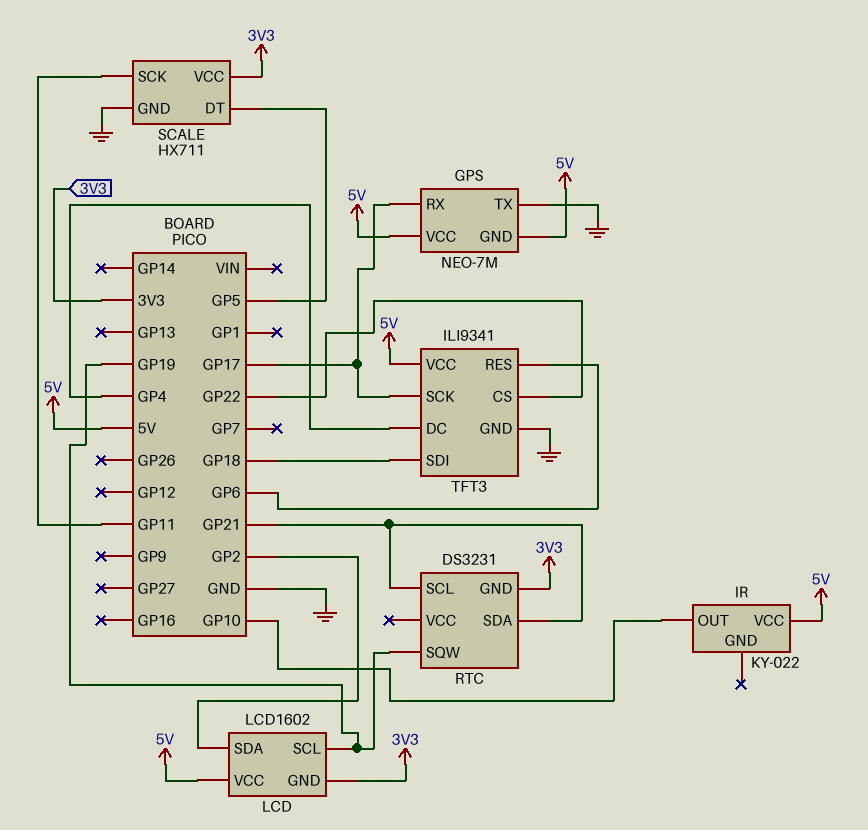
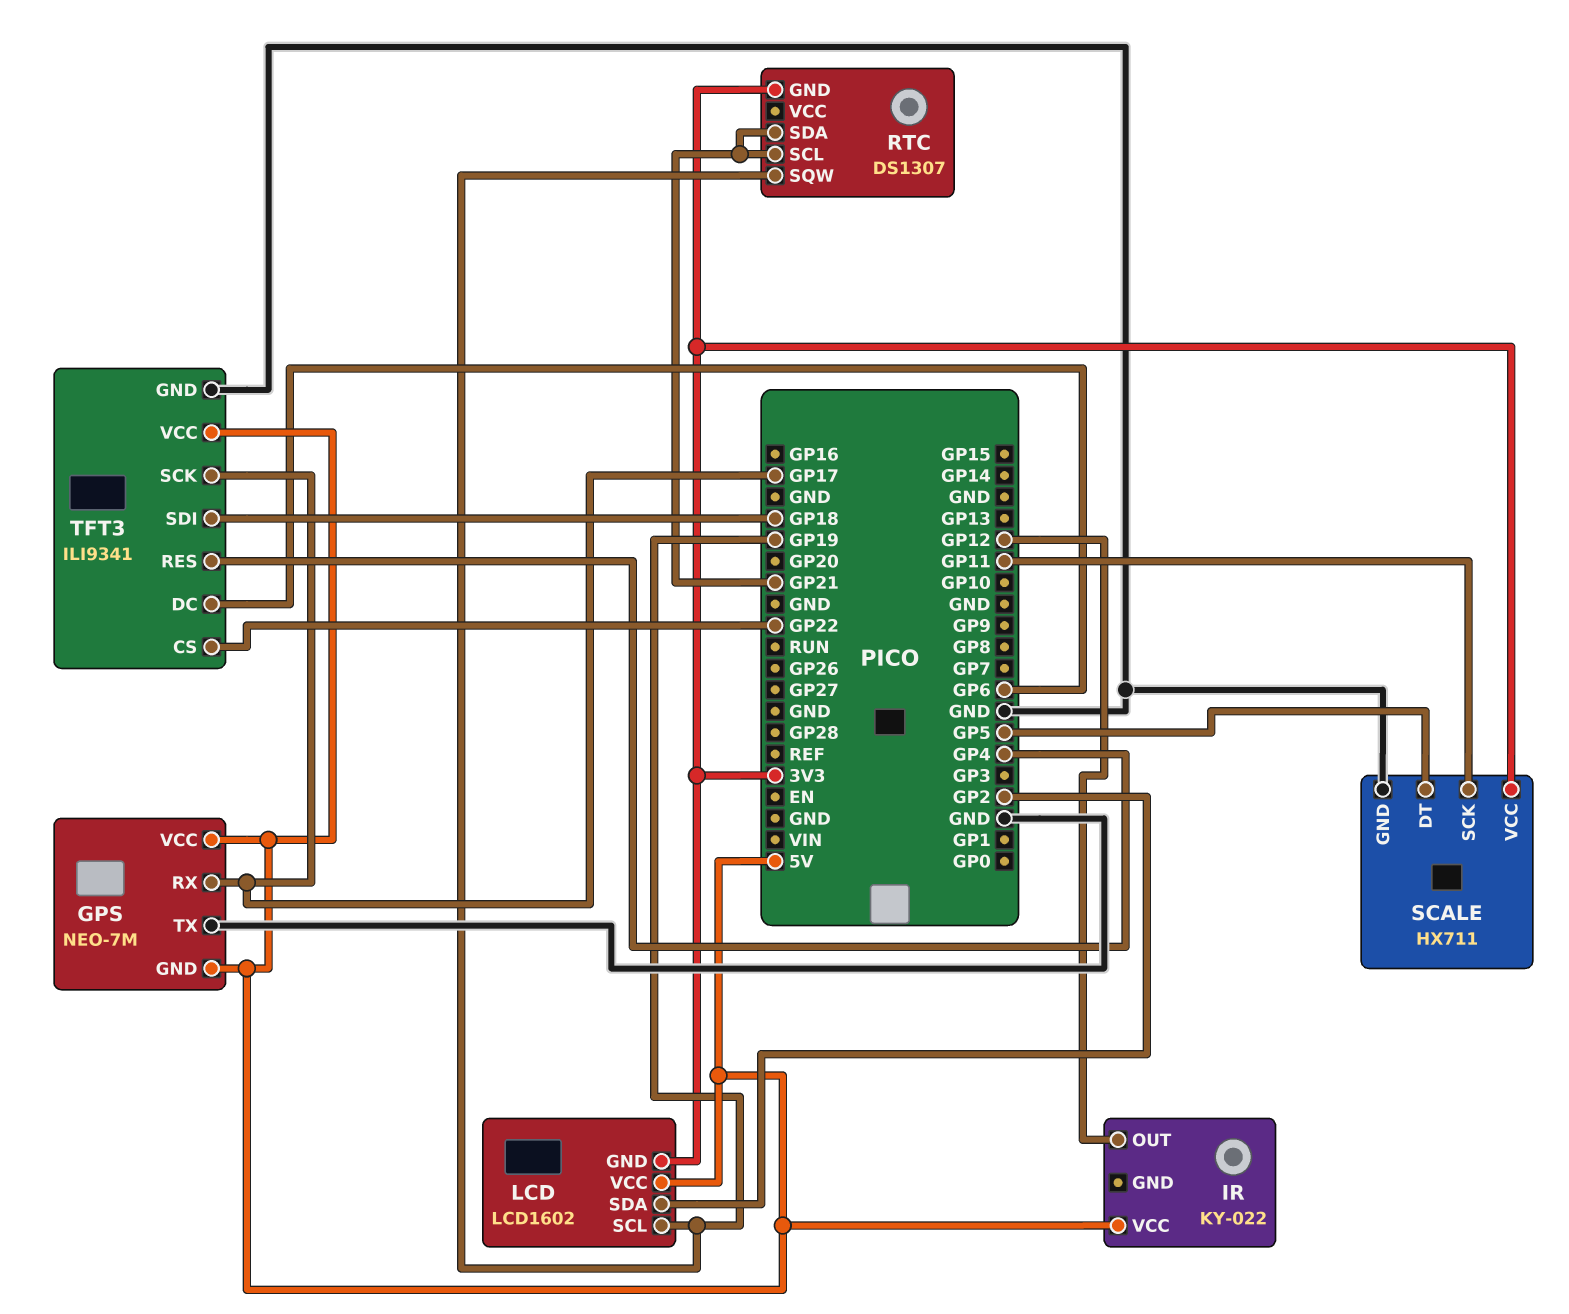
IR pin OUT: GP10 -> GP12
RTC: DS3231 -> DS1307
TFT3 pin DC: GP4 -> GP6
TFT3 pin RES: GP6 -> GP4

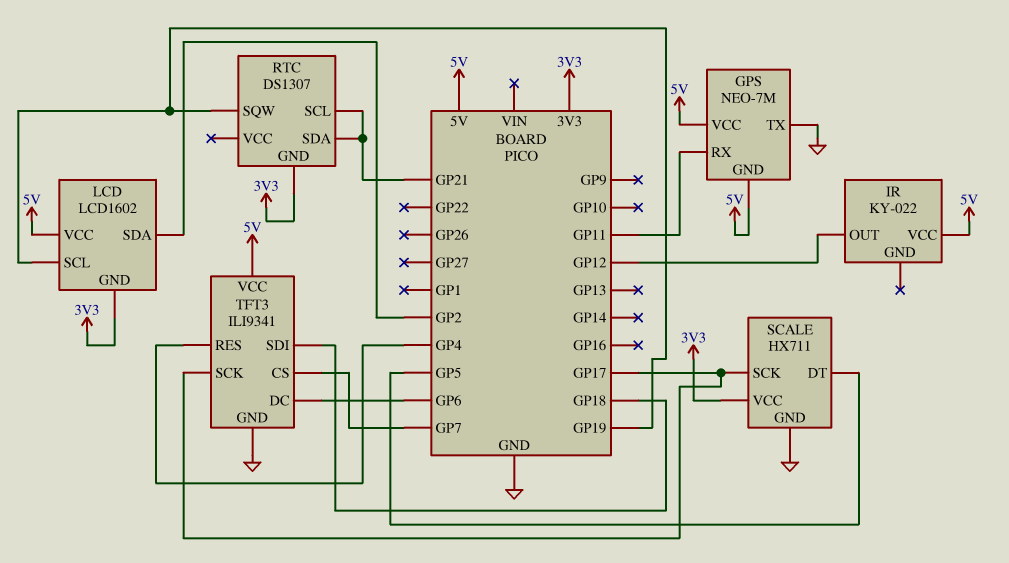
GPS pin RX: GP17 -> GP11
SCALE pin SCK: GP11 -> GP17
TFT3 pin CS: GP22 -> GP7

